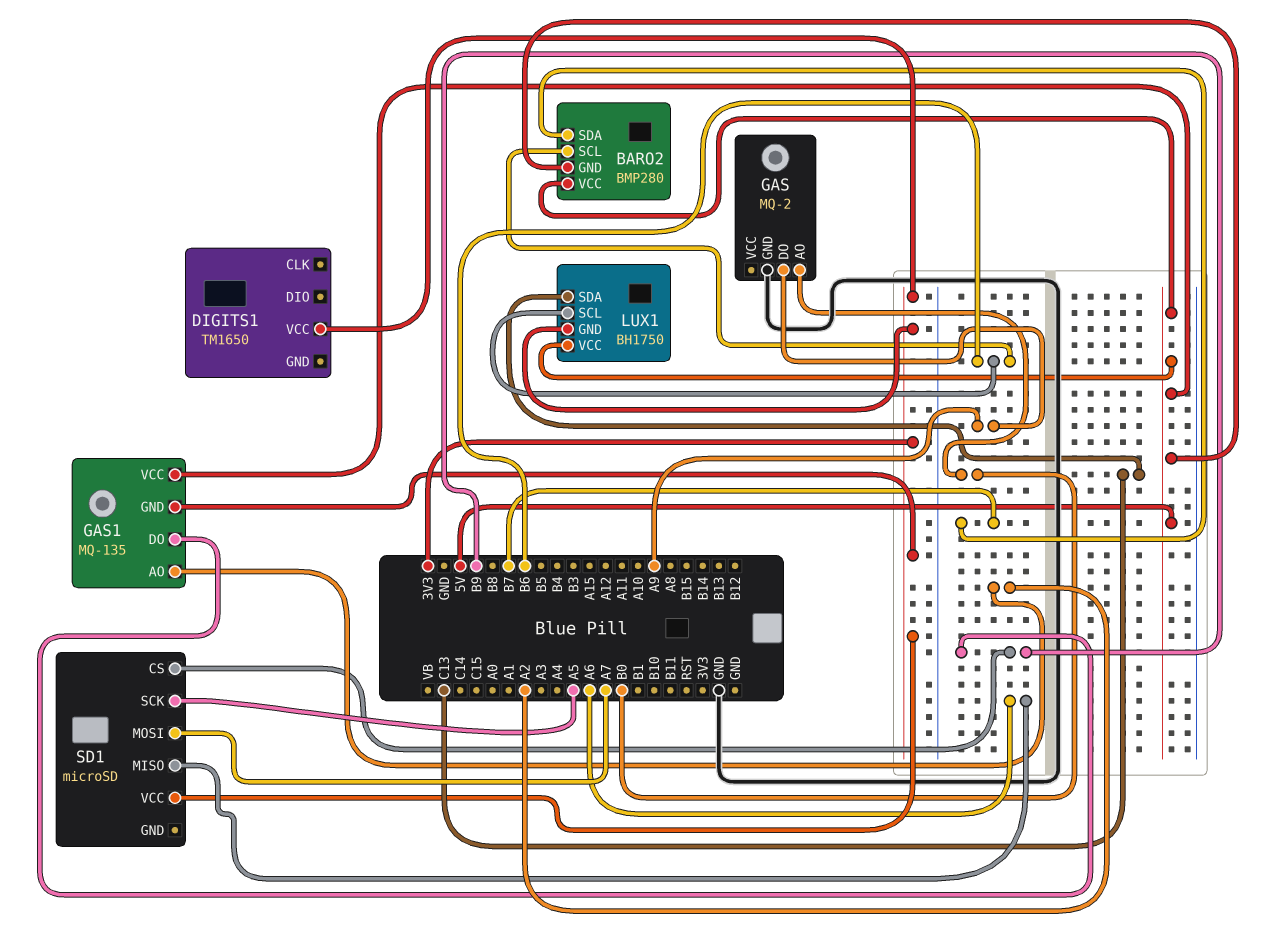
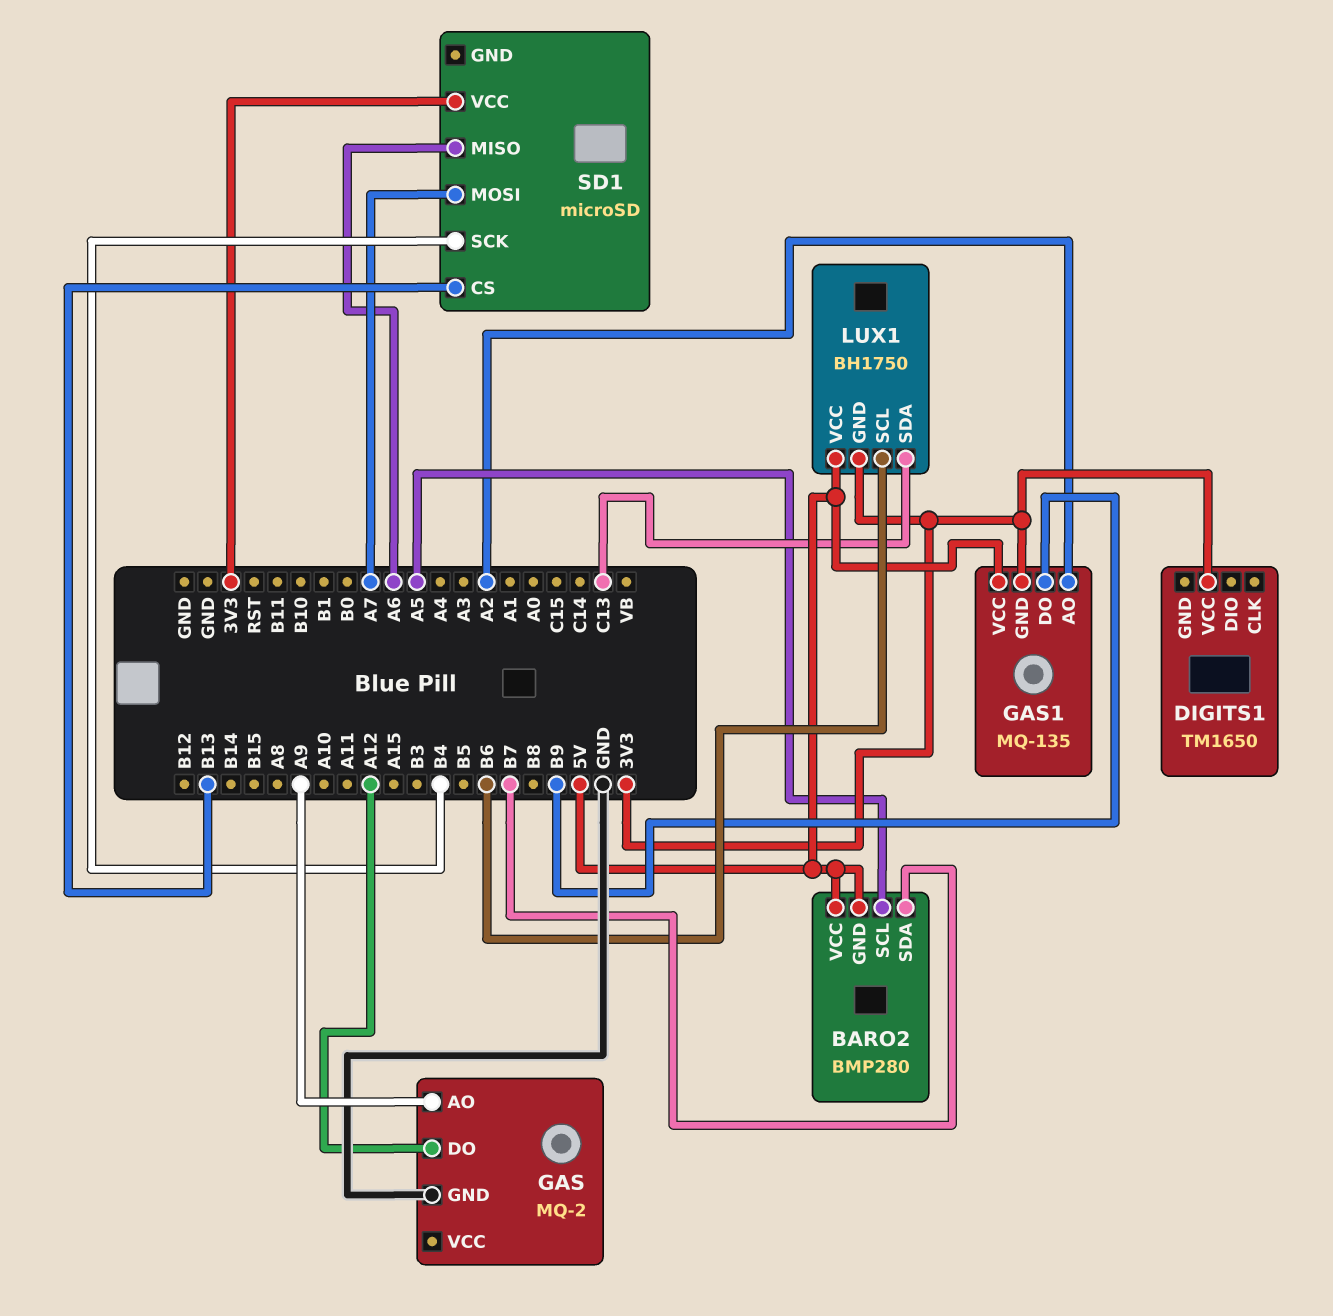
BARO2 pin SCL: B6 -> A5
GAS pin AO: B0 -> A9
GAS pin DO: A9 -> A12
SD1 pin CS: B9 -> B13
SD1 pin SCK: A5 -> B4

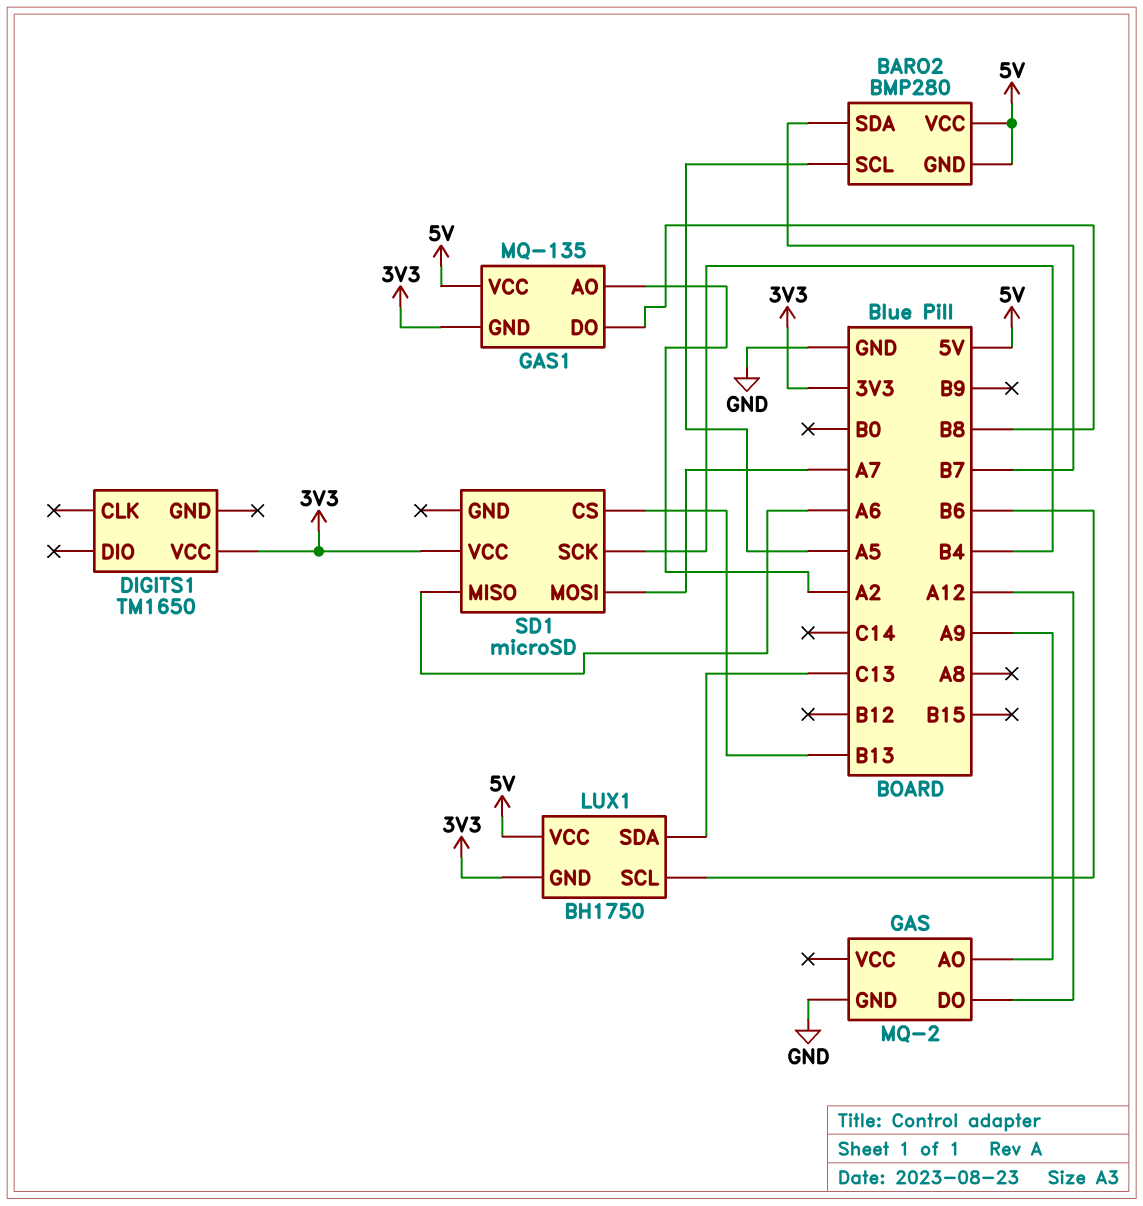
GAS1 pin DO: B9 -> B8

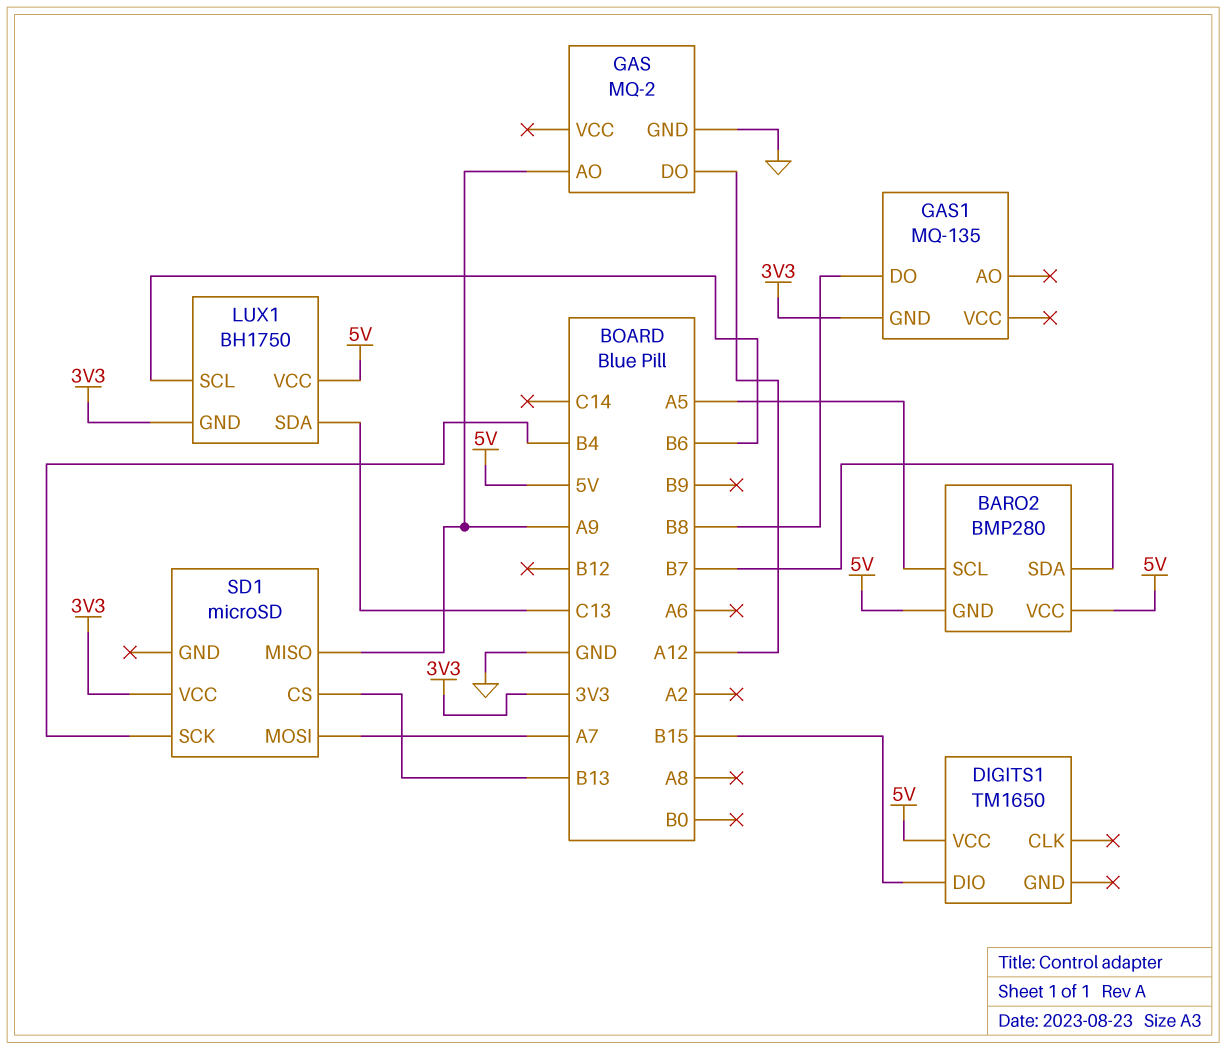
DIGITS1 pin DIO: none -> B15
DIGITS1 pin VCC: 3V3 -> 5V
GAS1 pin AO: A2 -> none
GAS1 pin VCC: 5V -> none
SD1 pin MISO: A6 -> A9

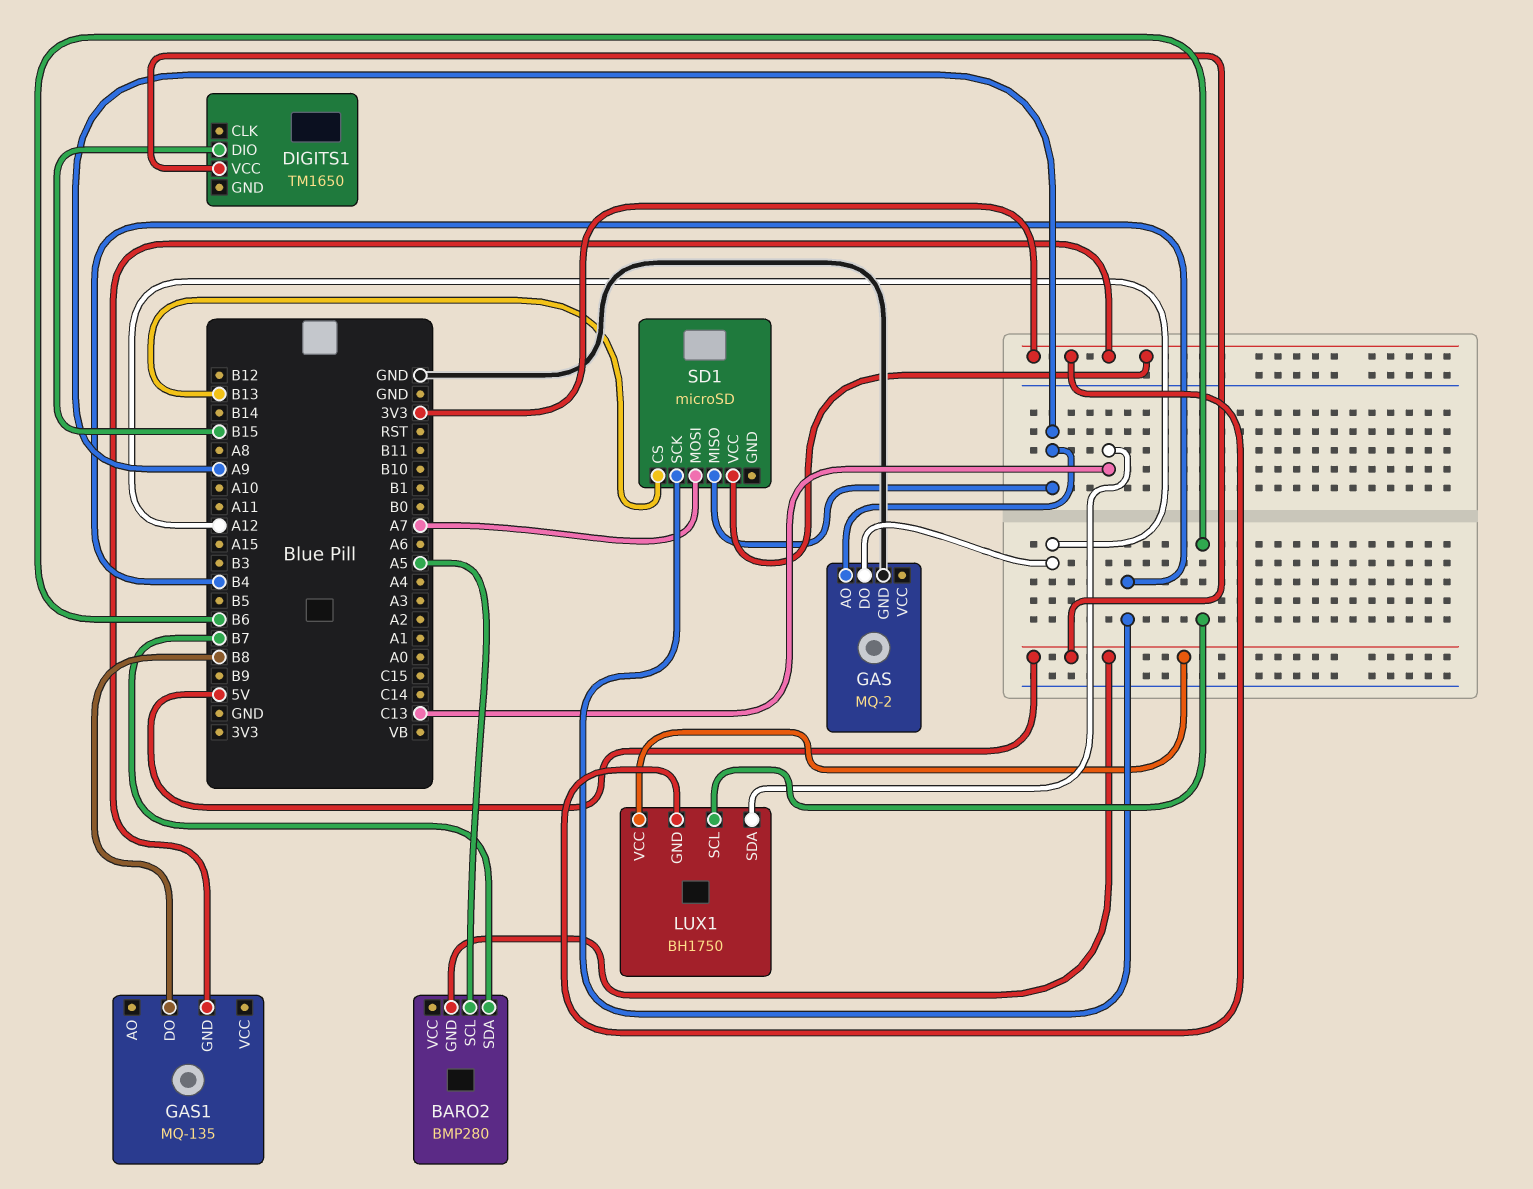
BARO2 pin VCC: 5V -> none

